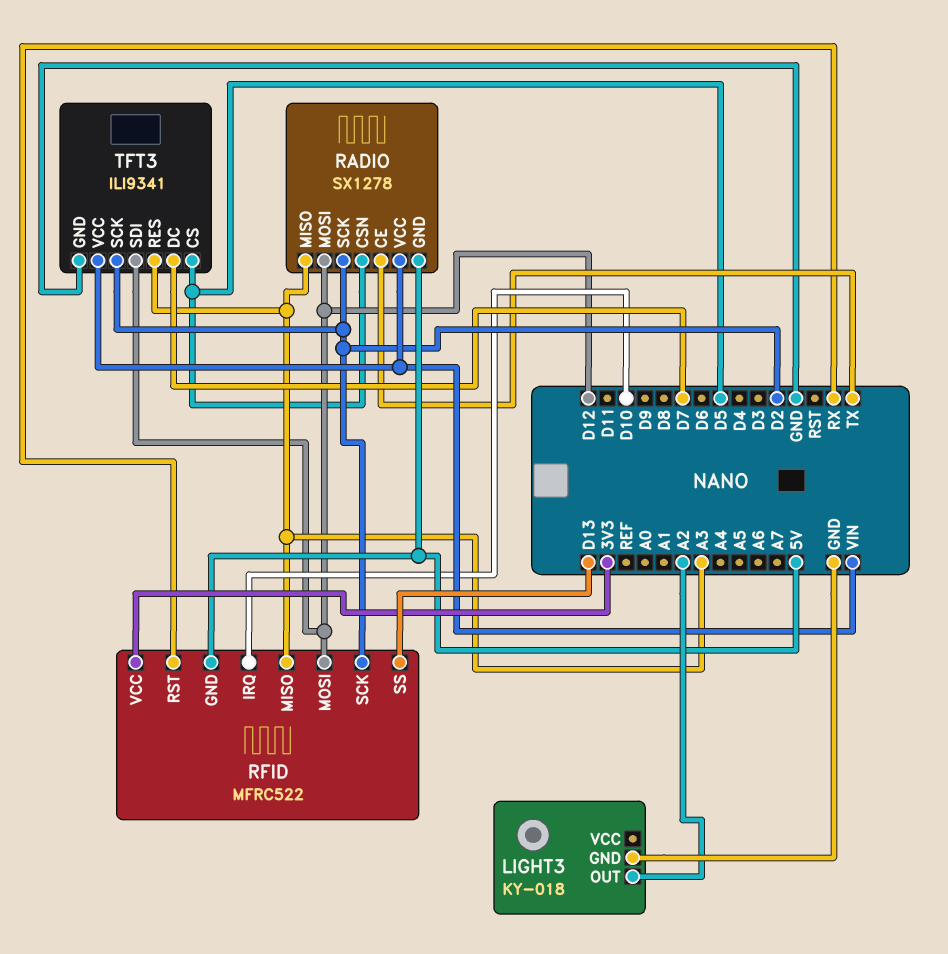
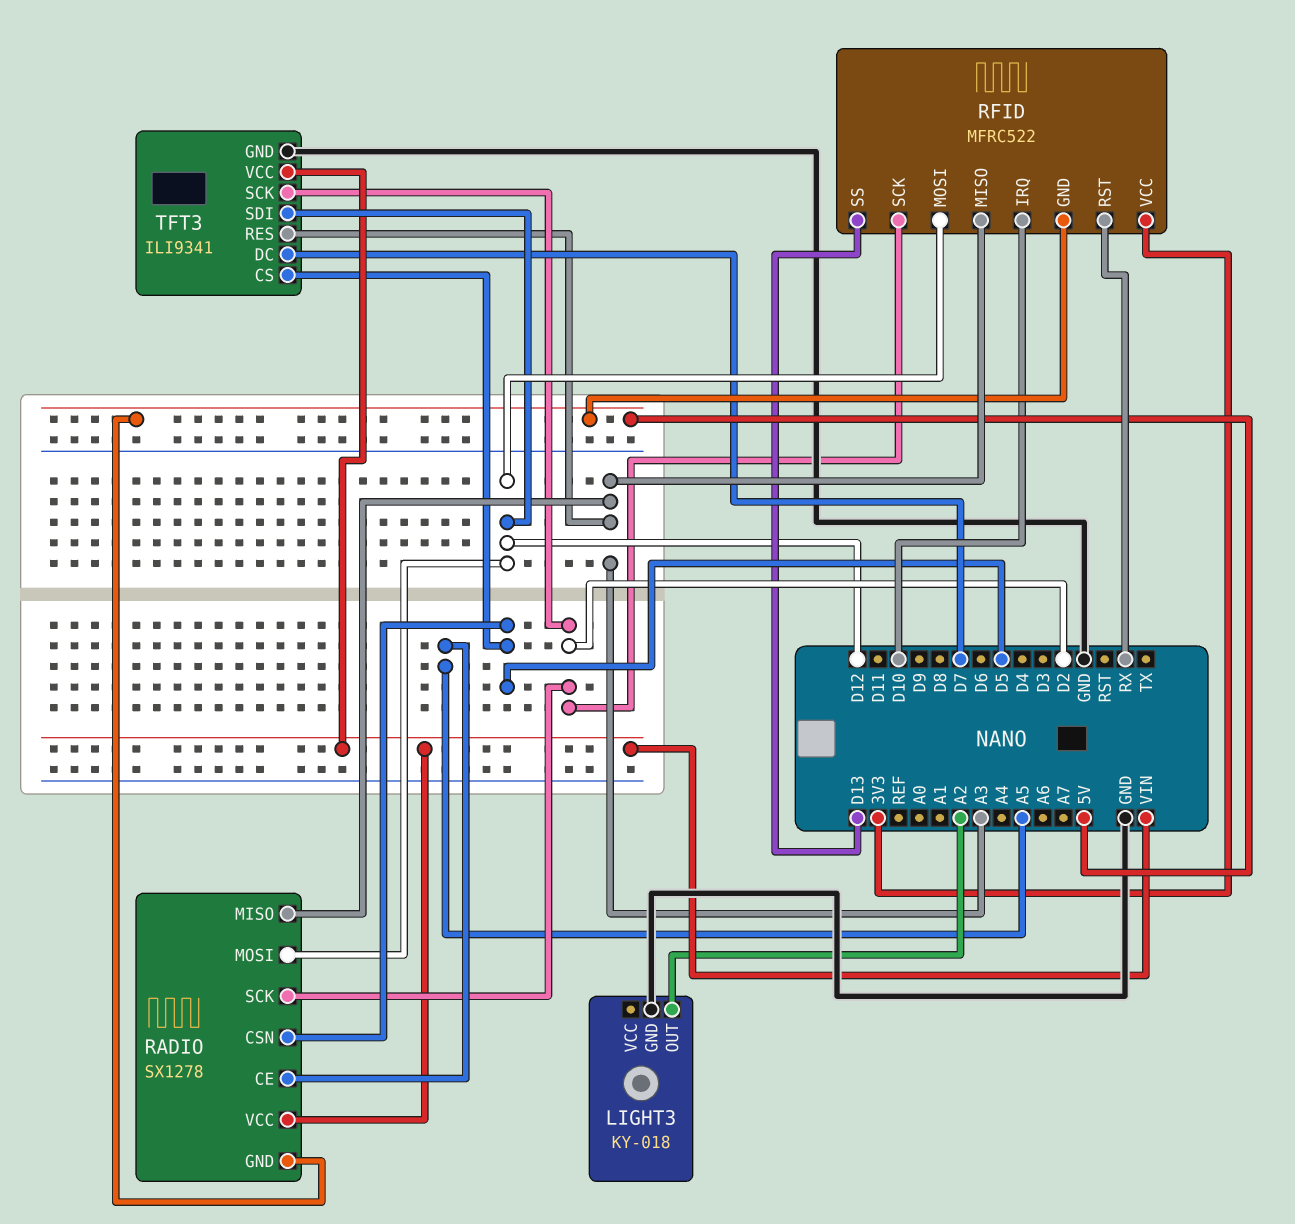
RADIO pin CE: TX -> A5

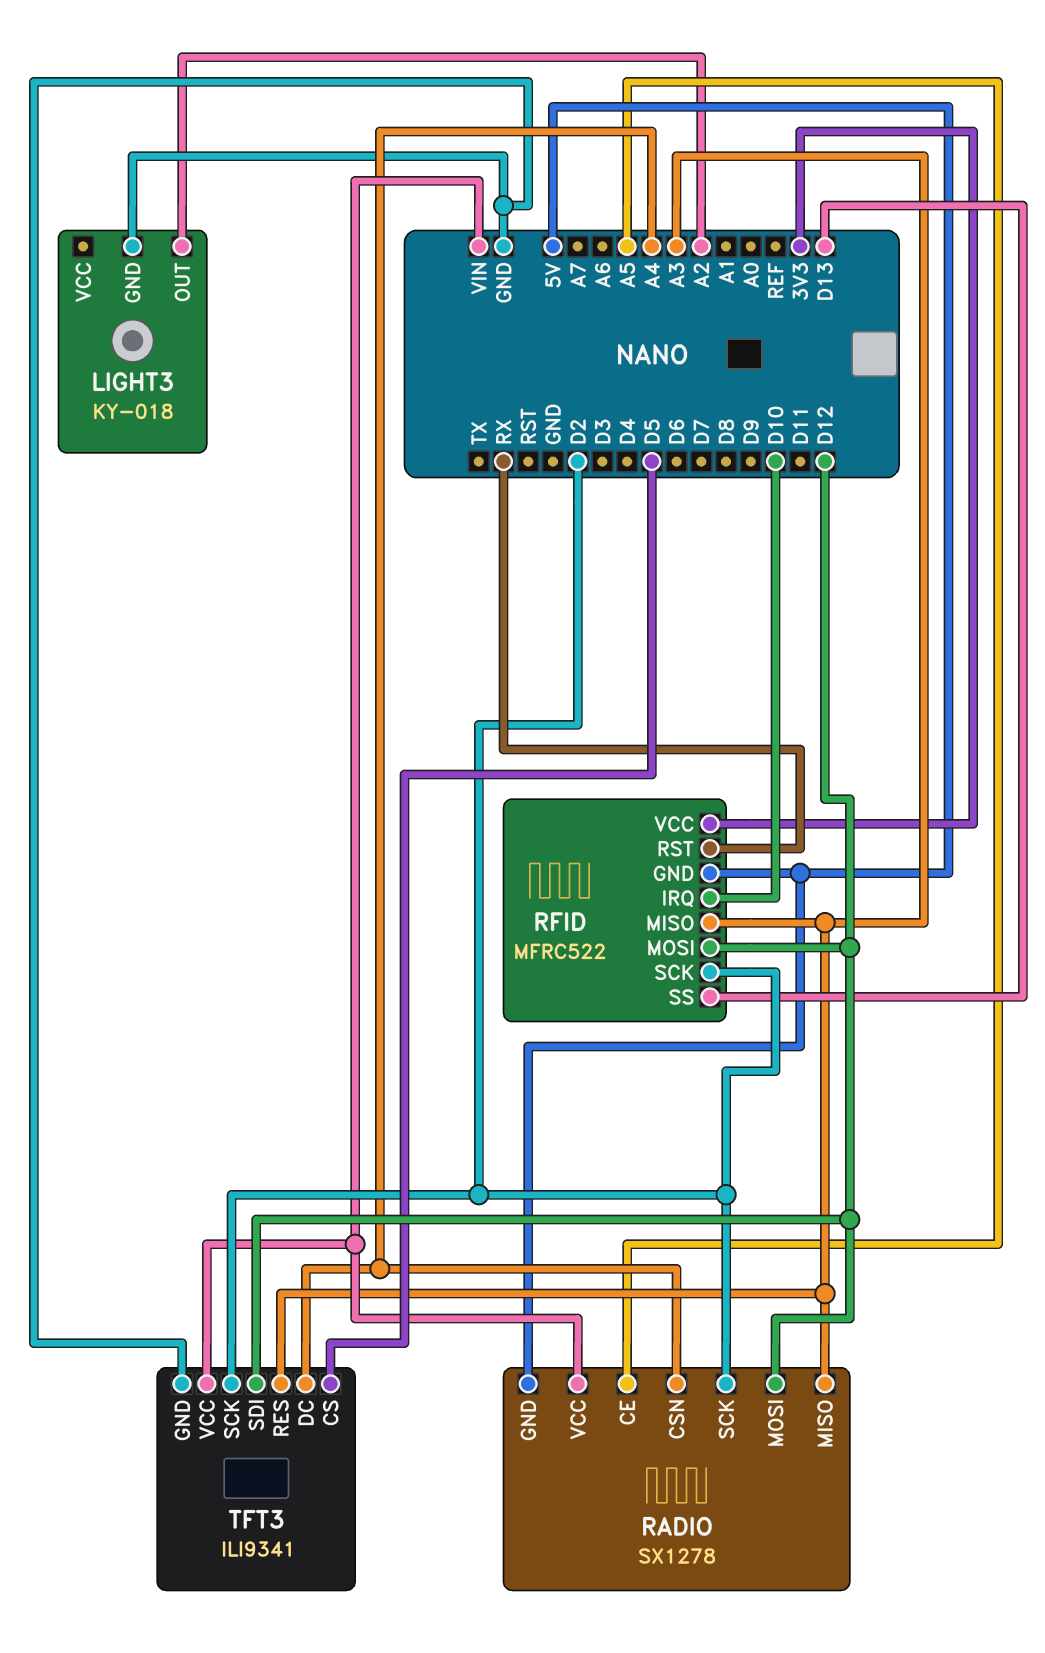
RADIO pin CSN: D5 -> A4
TFT3 pin DC: D7 -> A4

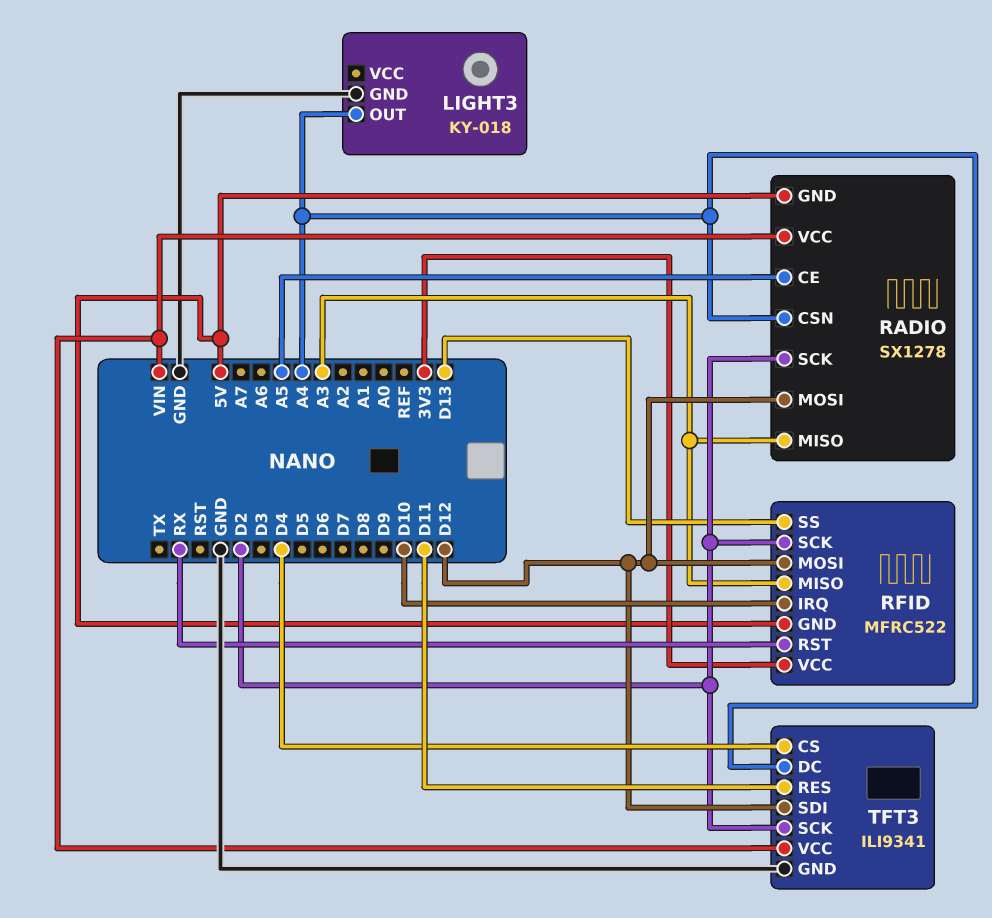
LIGHT3 pin OUT: A2 -> A4
TFT3 pin CS: D5 -> D4
TFT3 pin RES: A3 -> D11

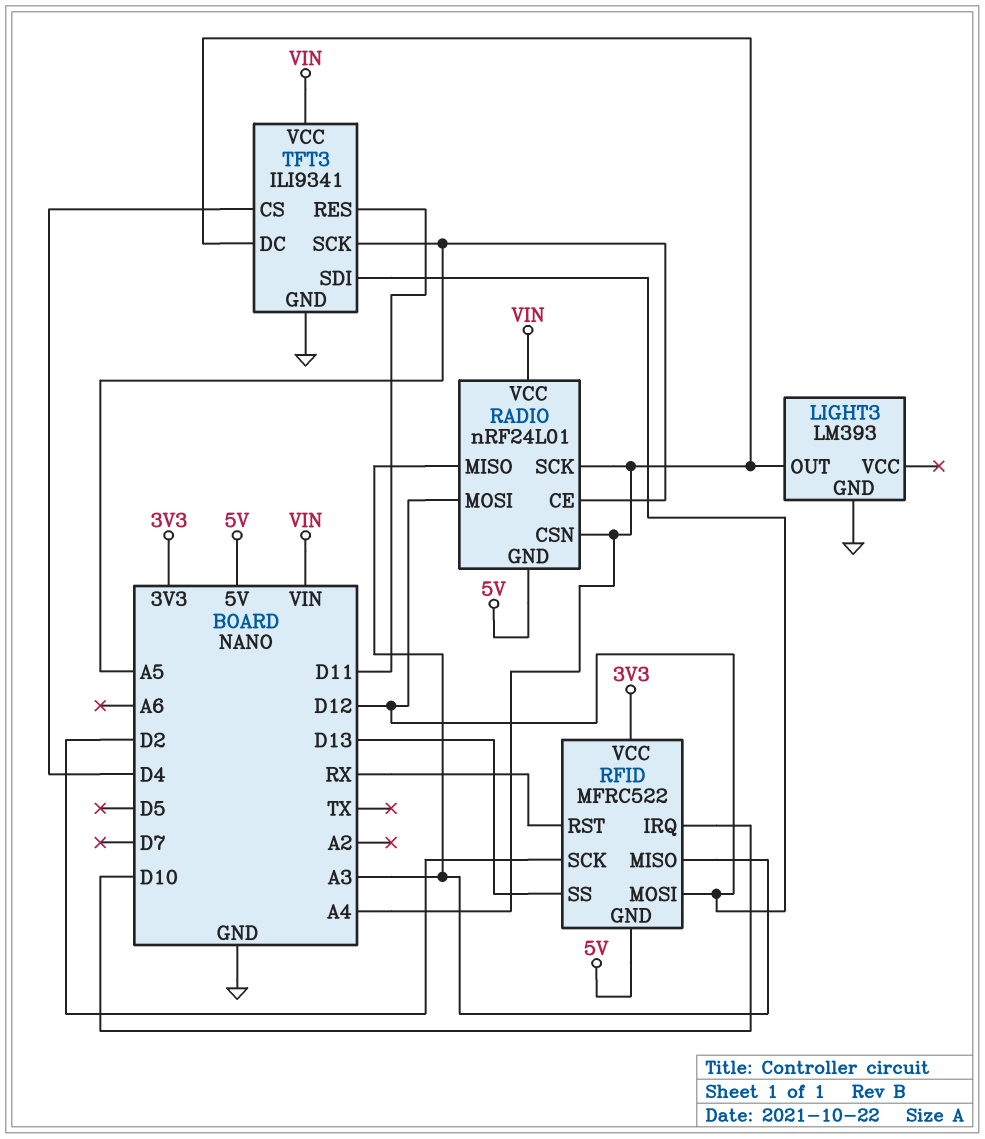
LIGHT3: KY-018 -> LM393
RADIO: SX1278 -> nRF24L01
RADIO pin SCK: D2 -> A4
TFT3 pin SCK: D2 -> A5

